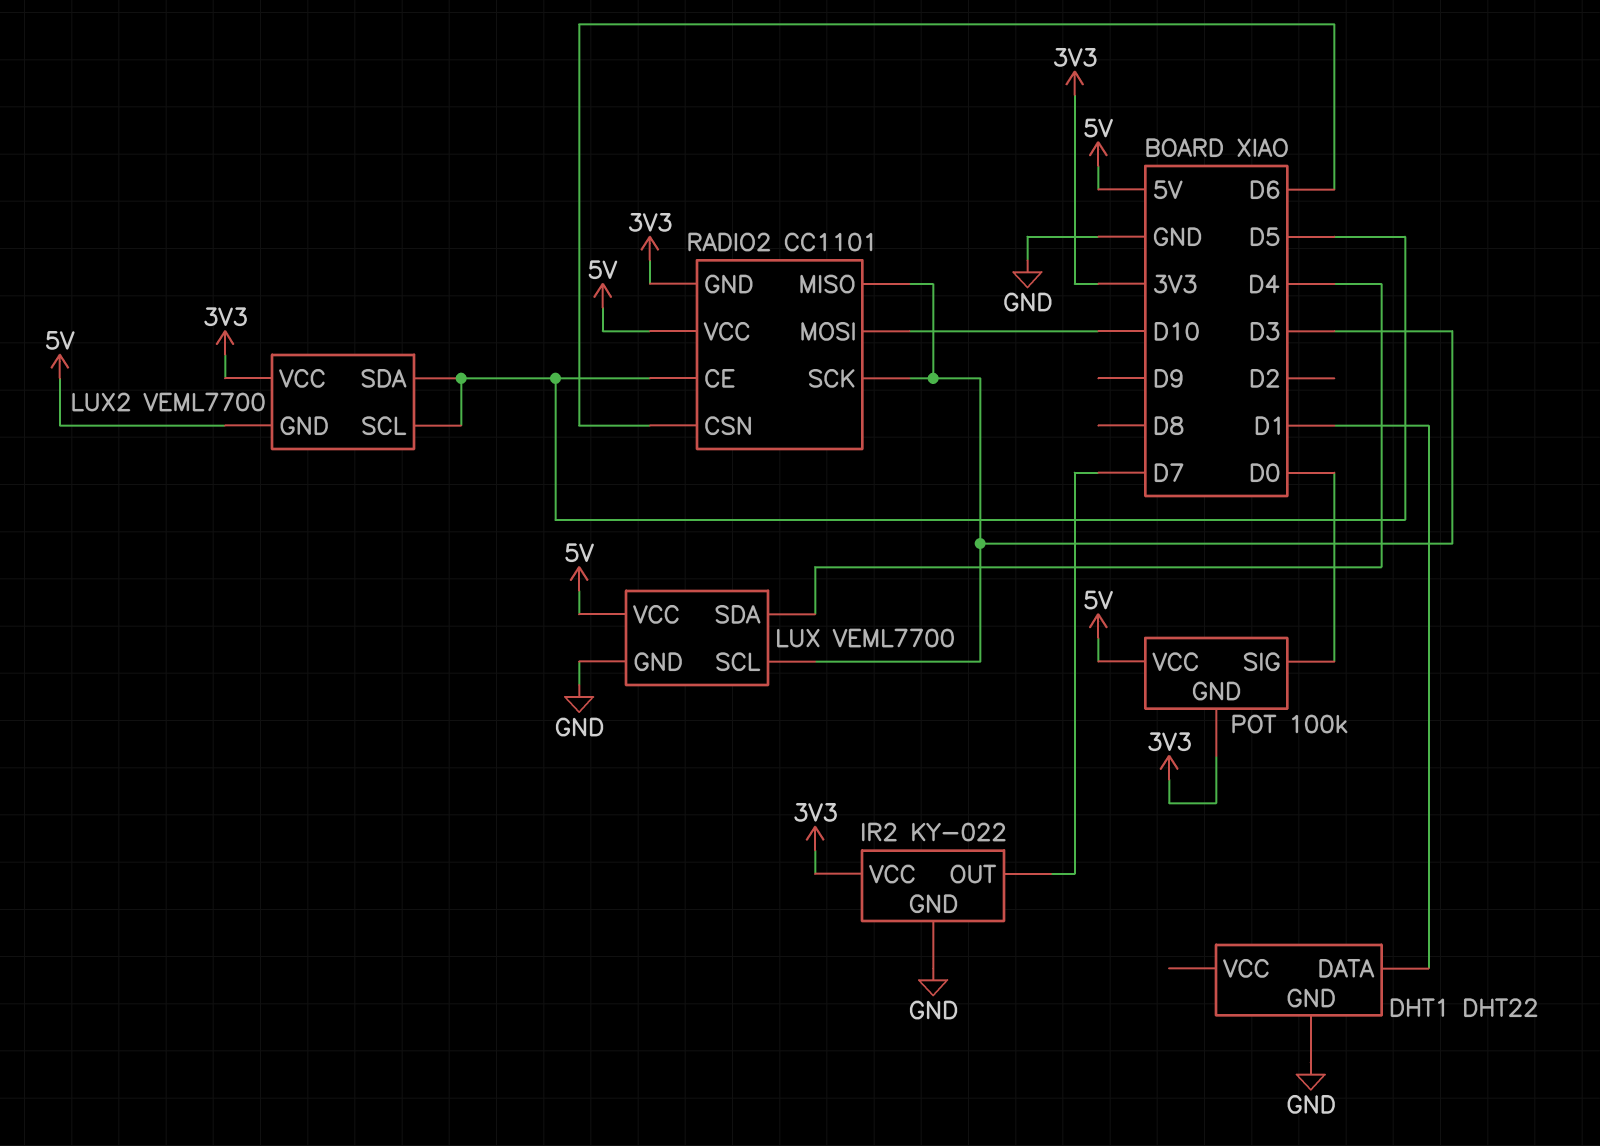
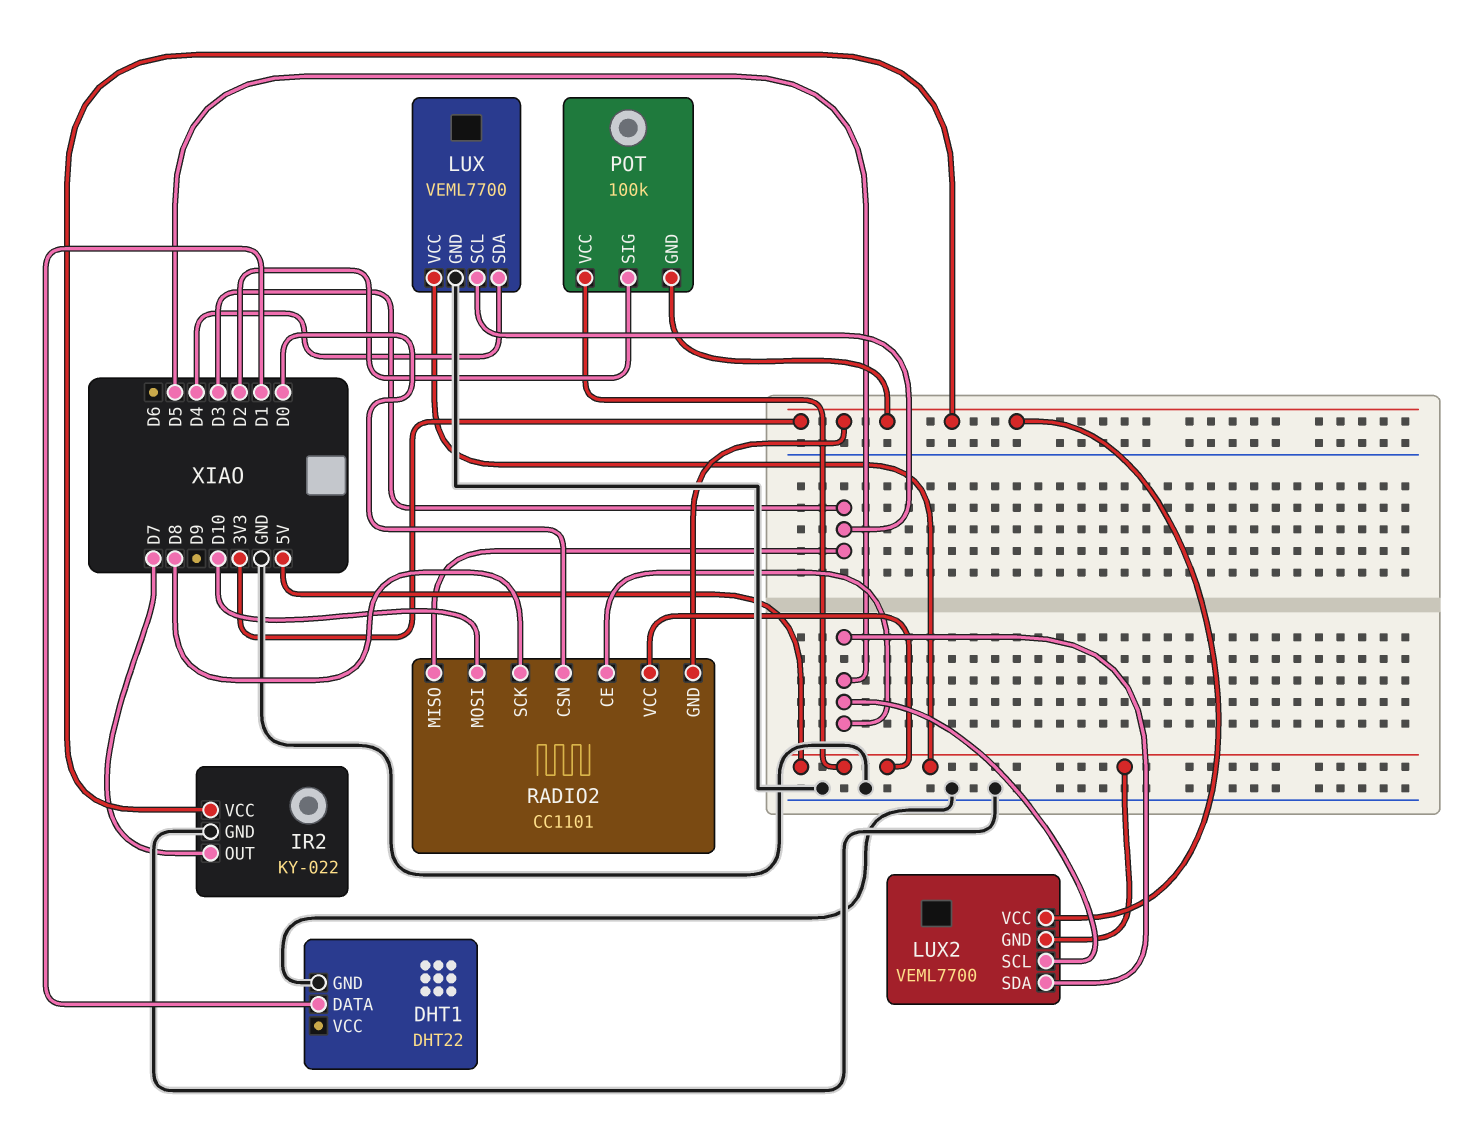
POT pin SIG: D0 -> D2
RADIO2 pin CSN: D6 -> D0
RADIO2 pin SCK: D3 -> D8

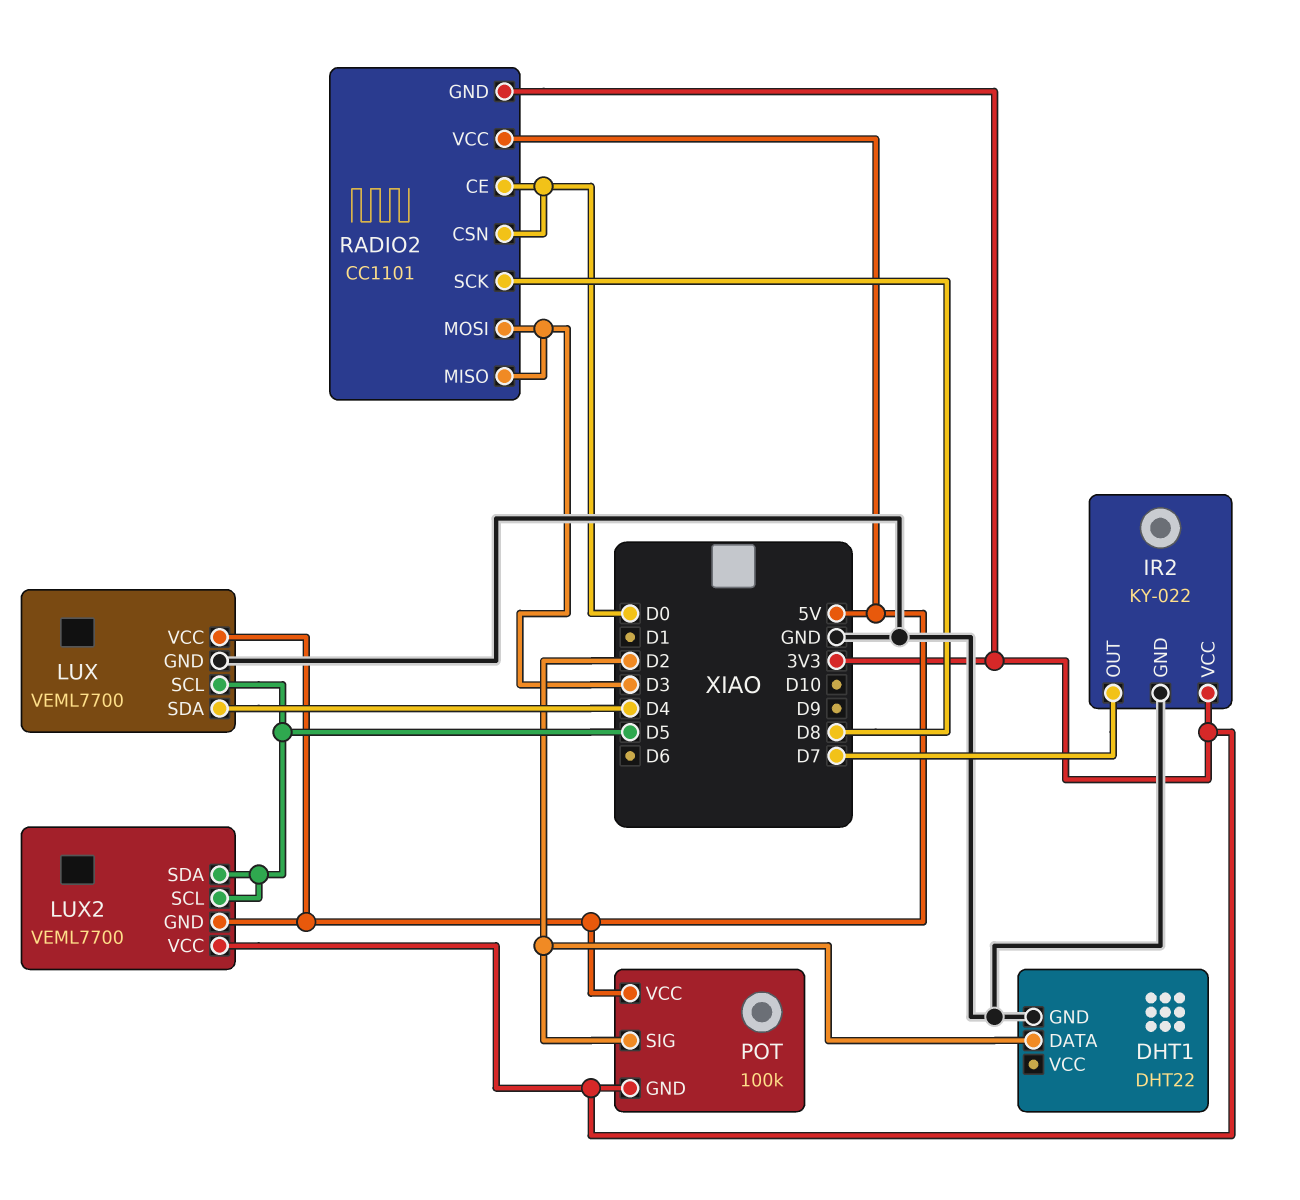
DHT1 pin DATA: D1 -> D2
LUX pin SCL: D3 -> D5
RADIO2 pin CE: D5 -> D0
RADIO2 pin MOSI: D10 -> D3

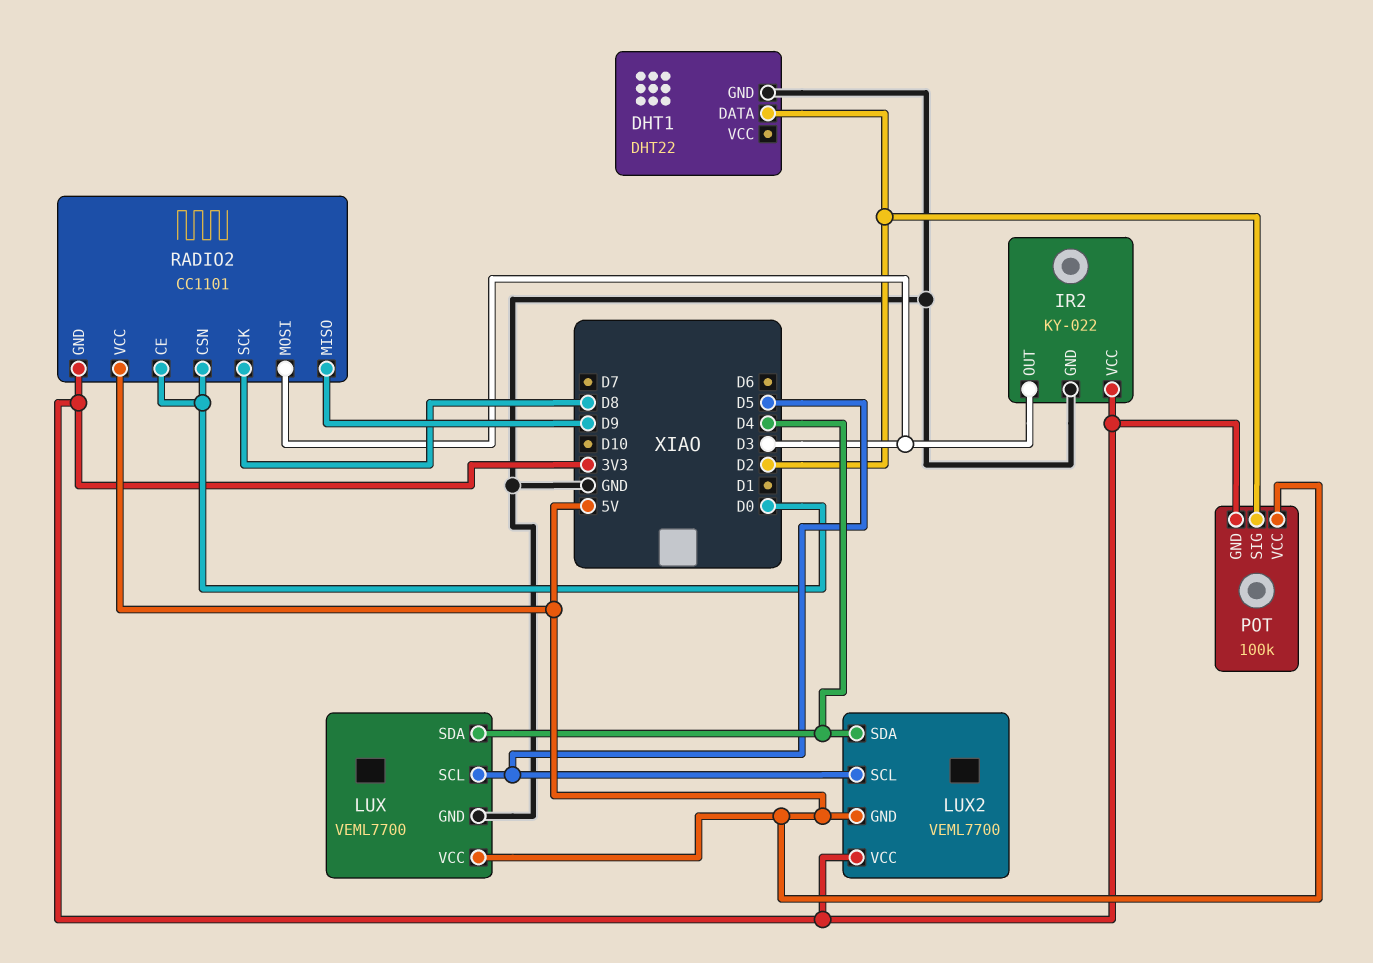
IR2 pin OUT: D7 -> D3
LUX2 pin SDA: D5 -> D4
RADIO2 pin MISO: D3 -> D9

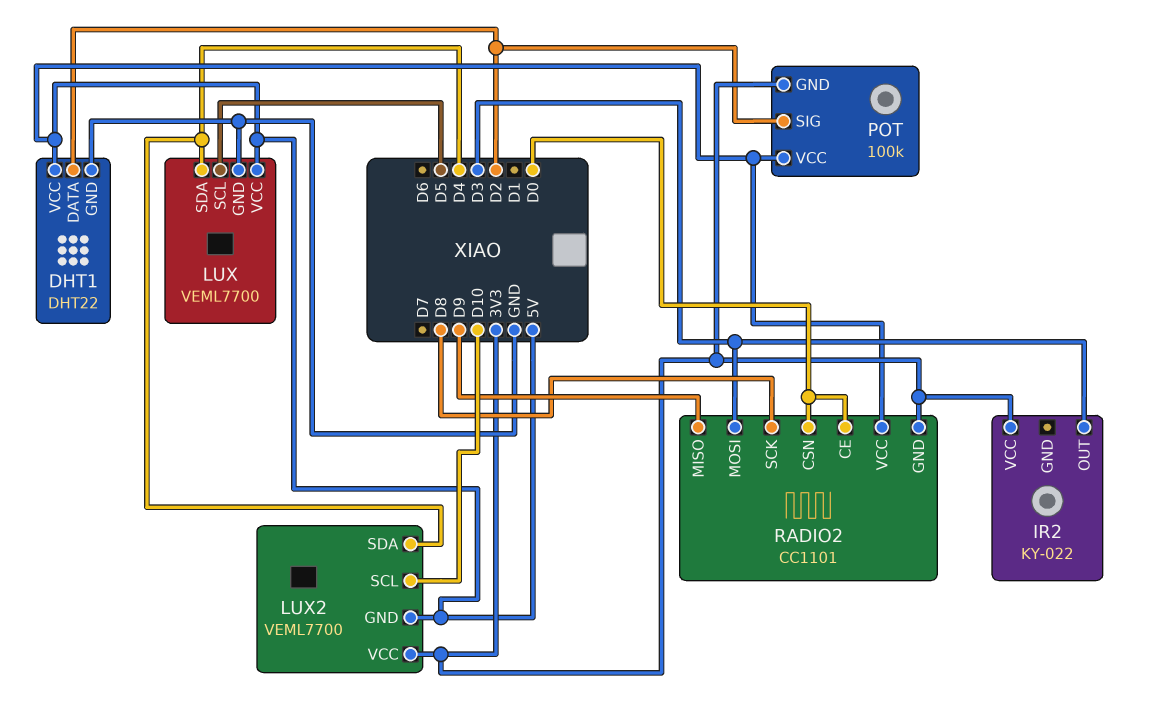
DHT1 pin VCC: none -> 5V
IR2 pin GND: GND -> none
LUX2 pin SCL: D5 -> D10

